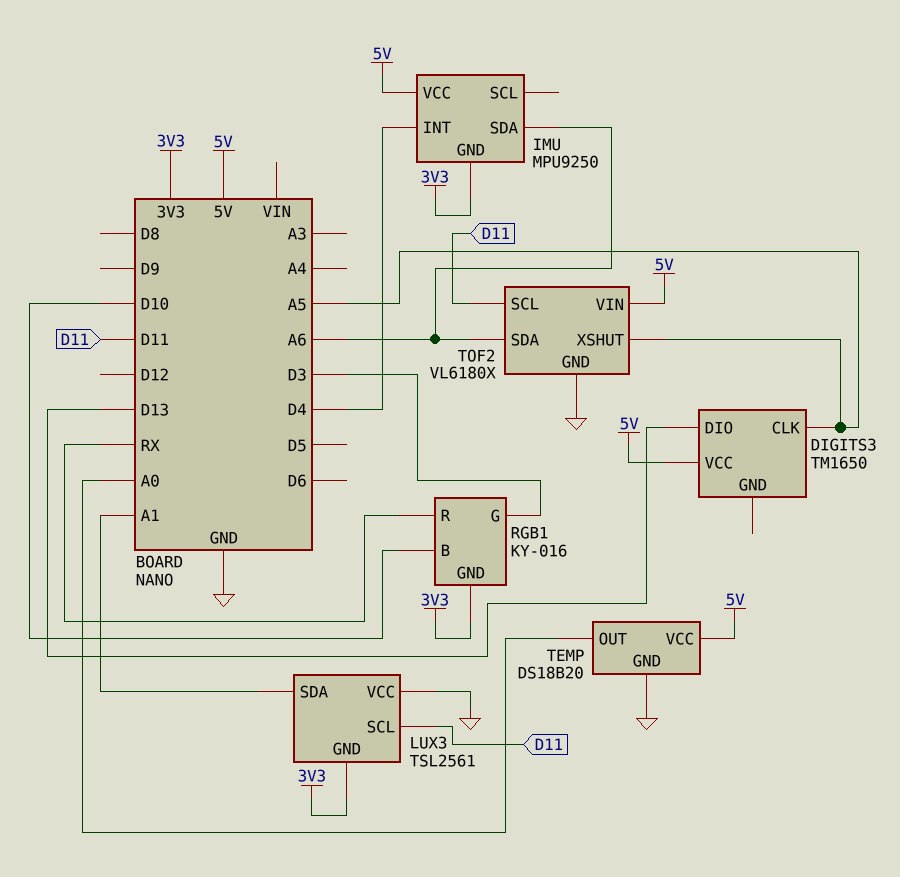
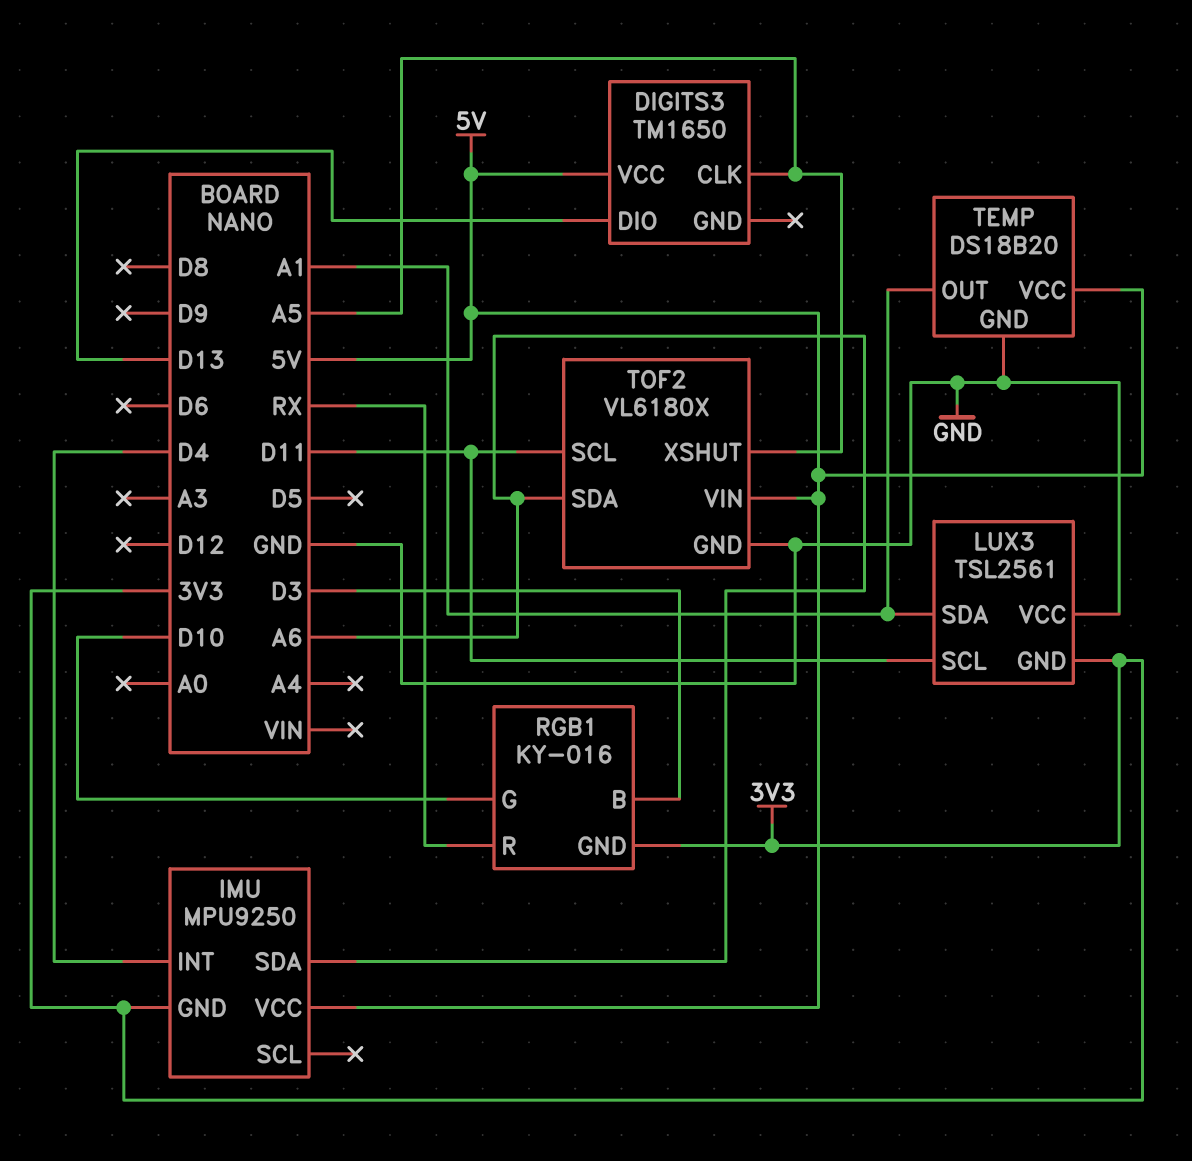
RGB1 pin B: D10 -> D3
RGB1 pin G: D3 -> D10
TEMP pin OUT: A0 -> A1

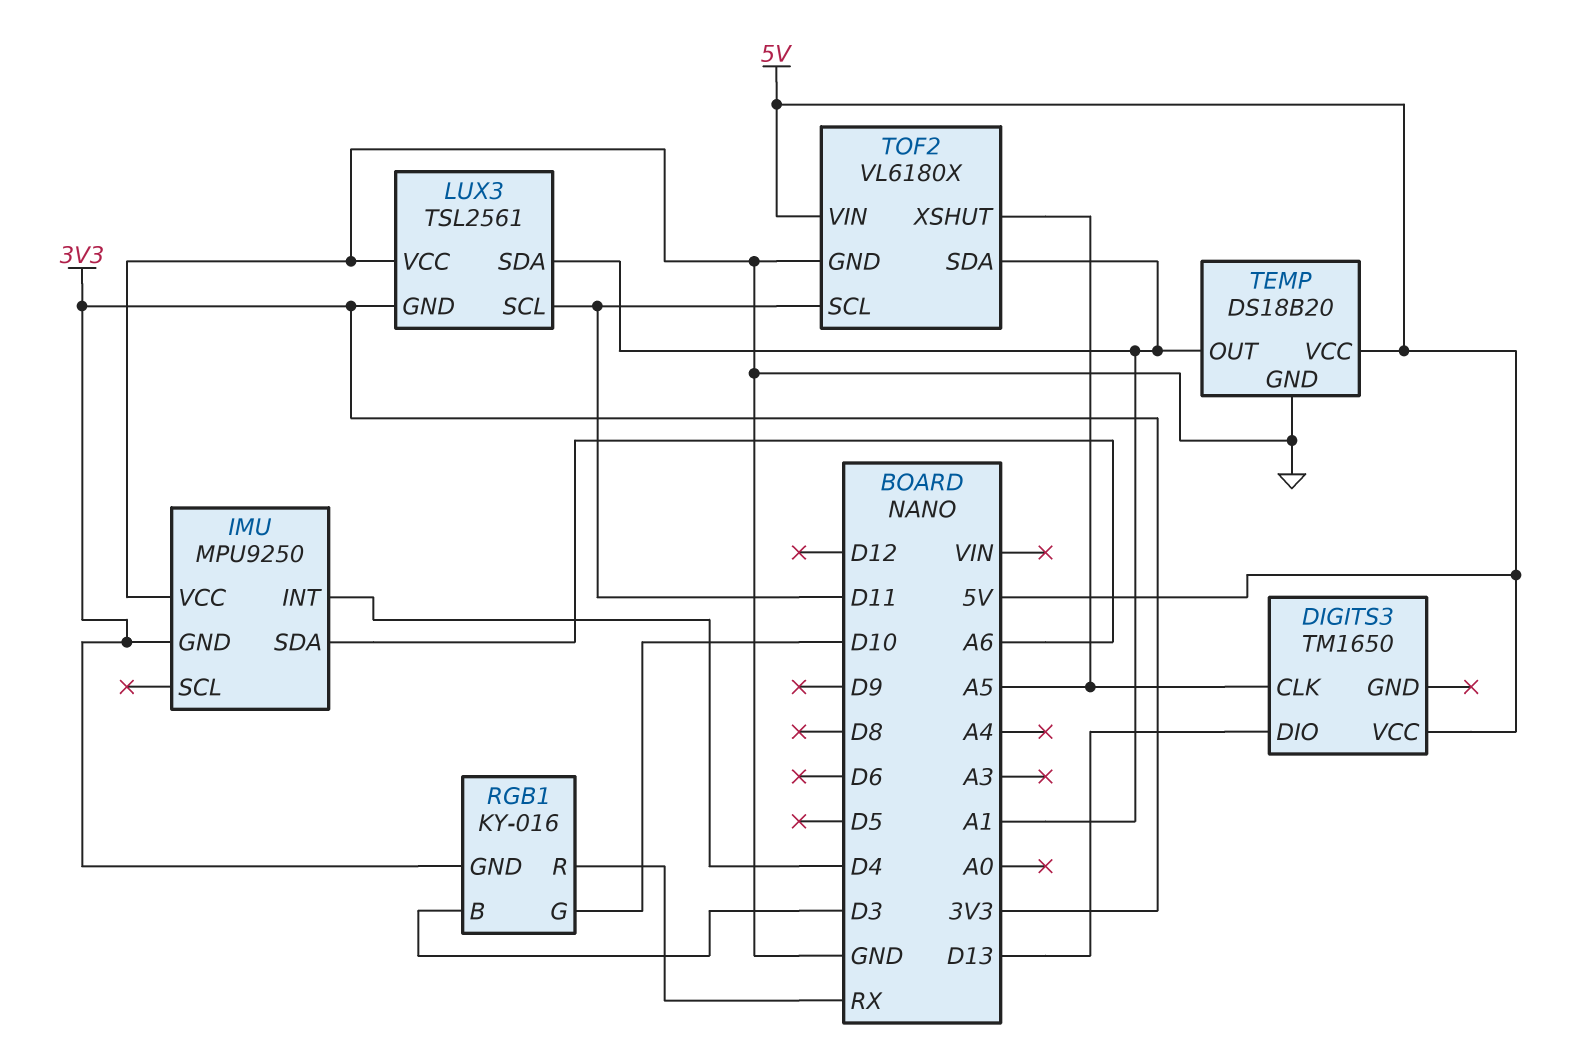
IMU pin VCC: 5V -> GND
TOF2 pin SDA: A6 -> A1

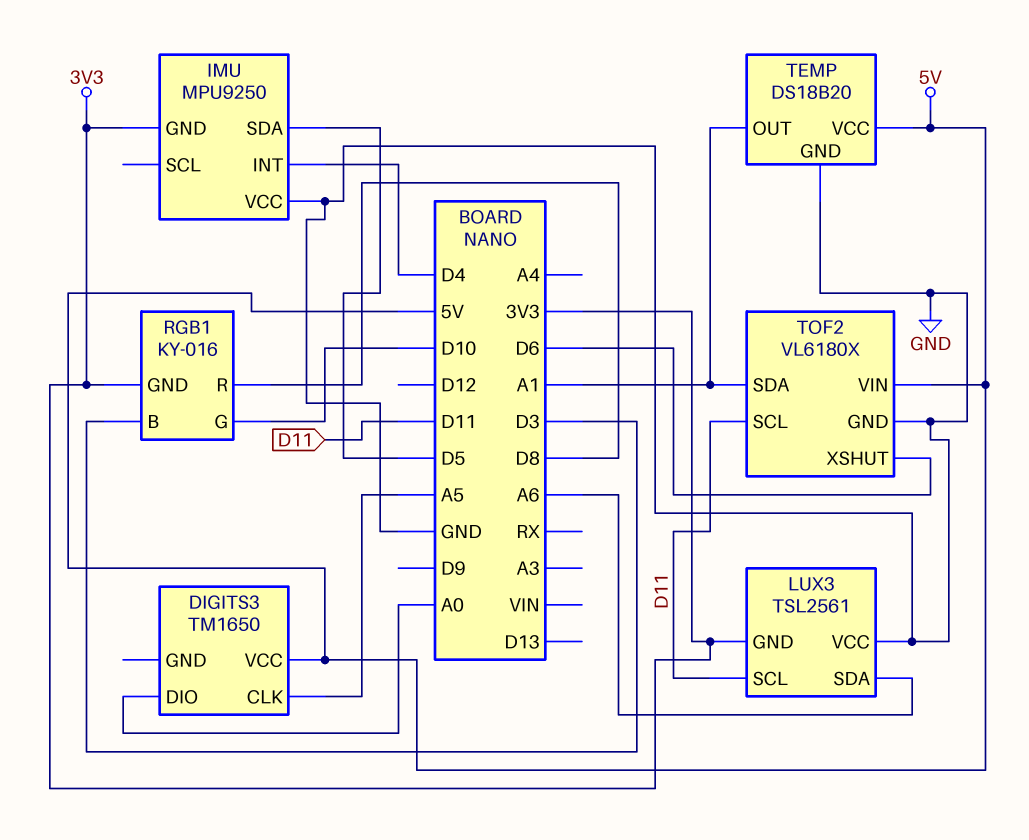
DIGITS3 pin DIO: D13 -> A0
IMU pin SDA: A6 -> D5
LUX3 pin SDA: A1 -> A6
RGB1 pin R: RX -> D8
TOF2 pin XSHUT: A5 -> D6

